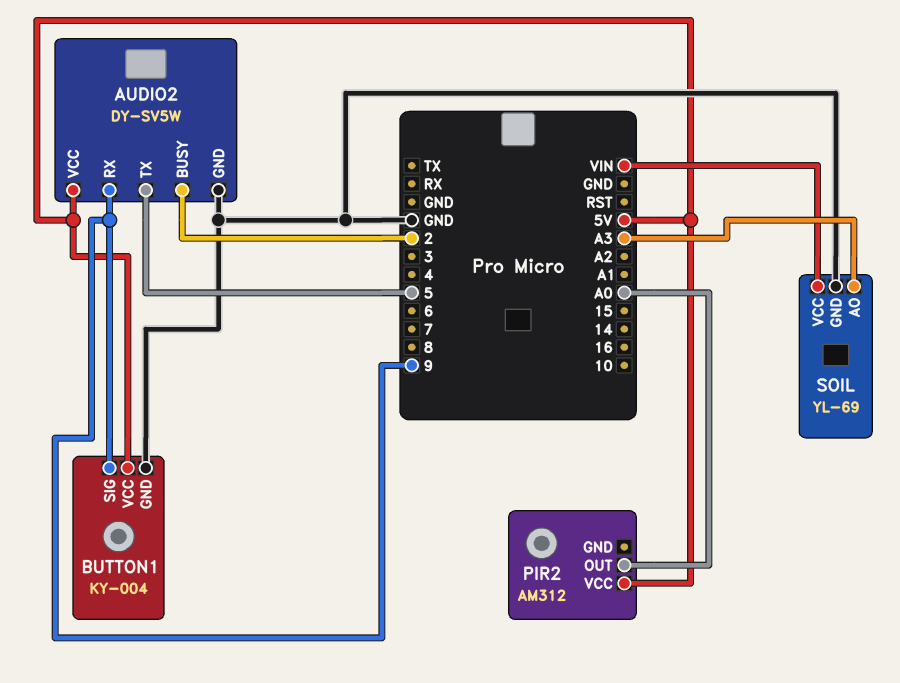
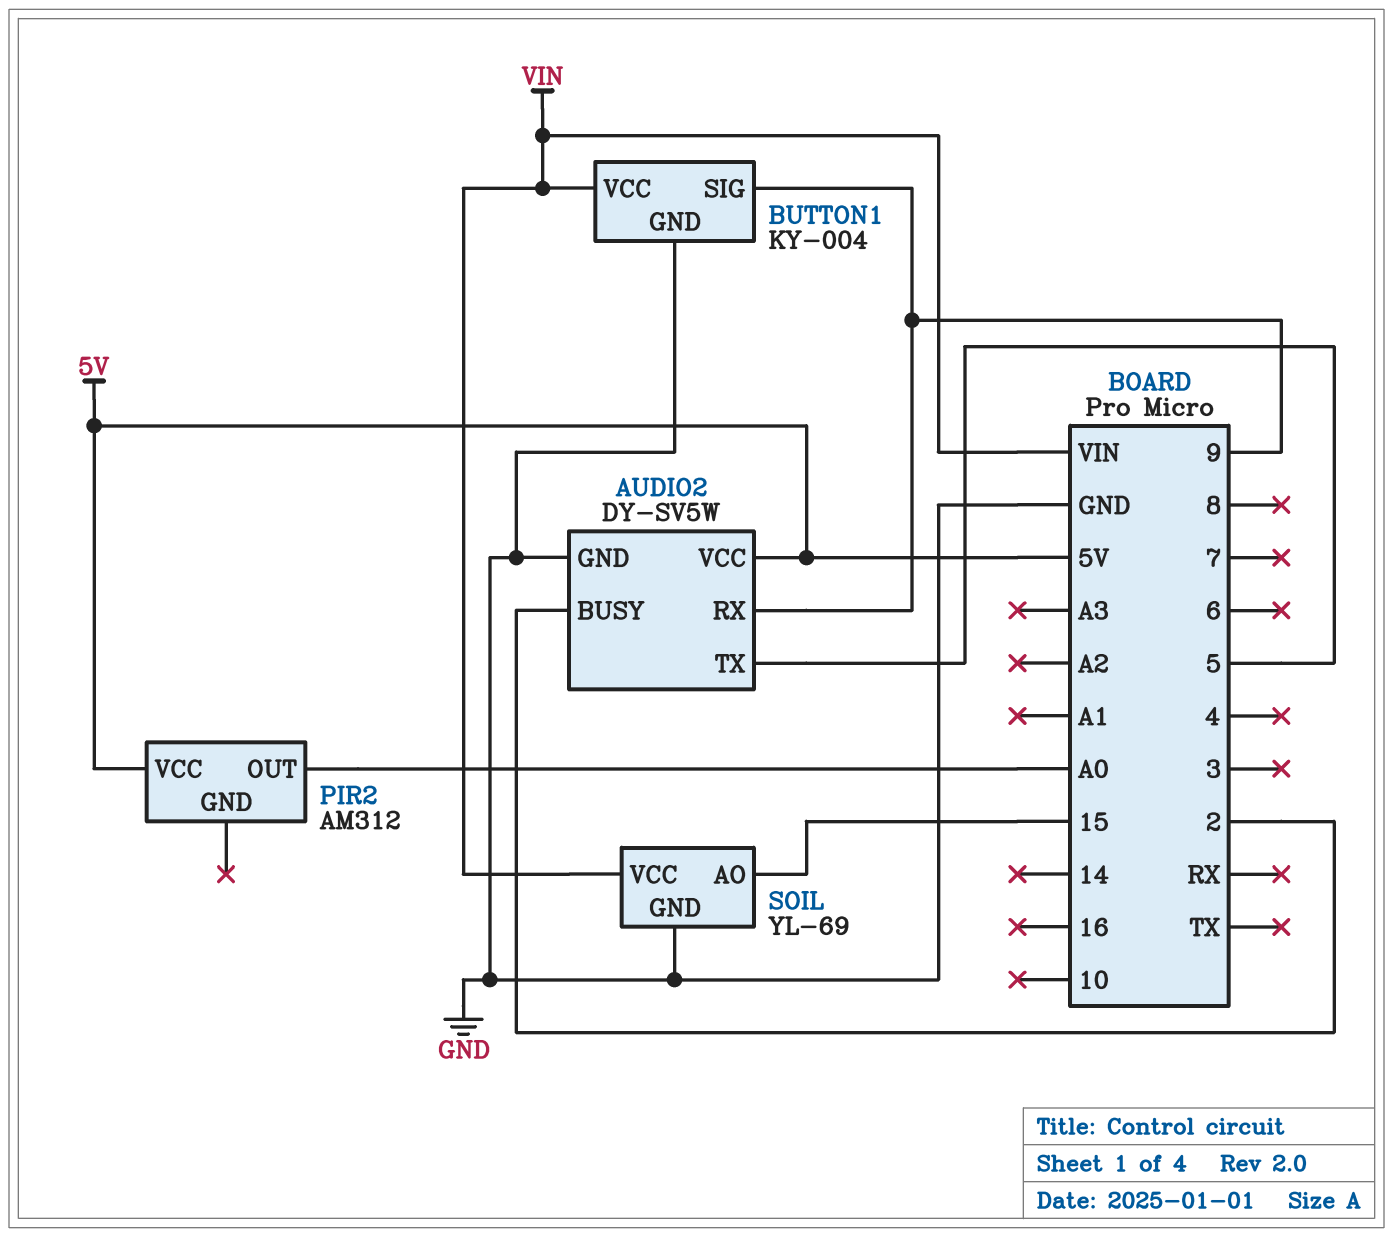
BUTTON1 pin VCC: 5V -> VIN
SOIL pin AO: A3 -> 15

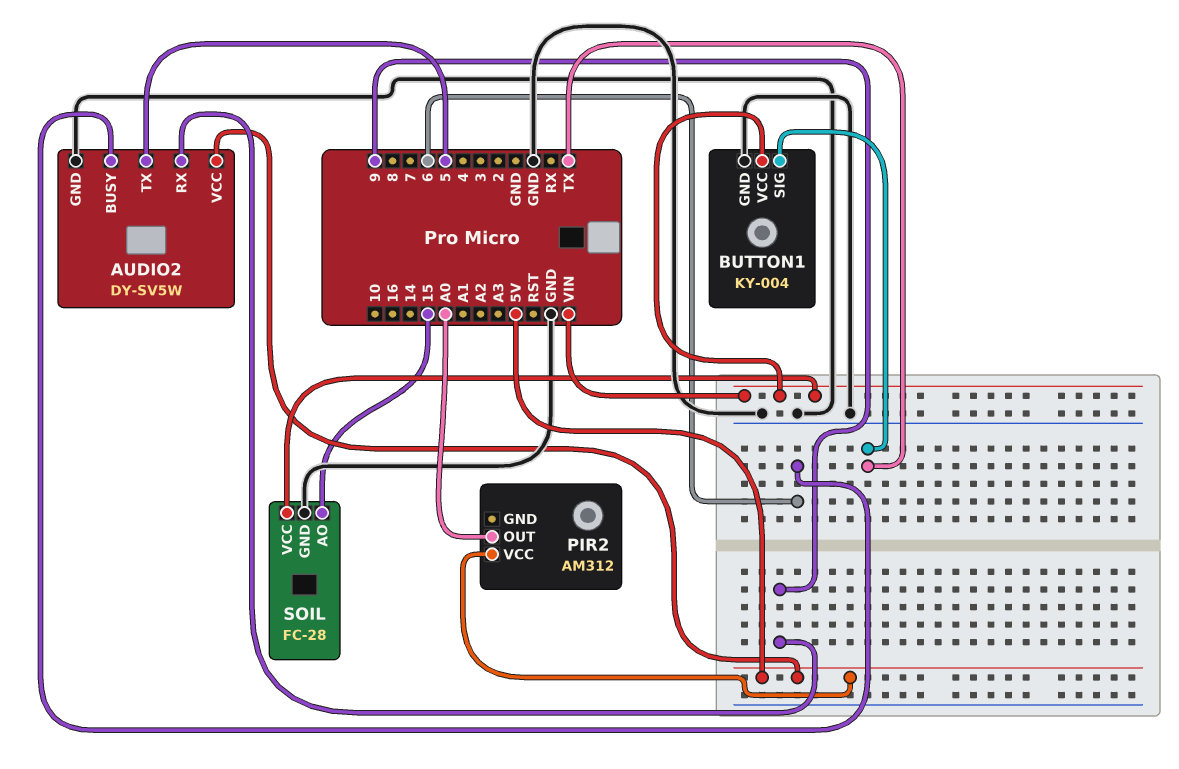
AUDIO2 pin BUSY: 2 -> 6
BUTTON1 pin SIG: 9 -> TX
SOIL: YL-69 -> FC-28

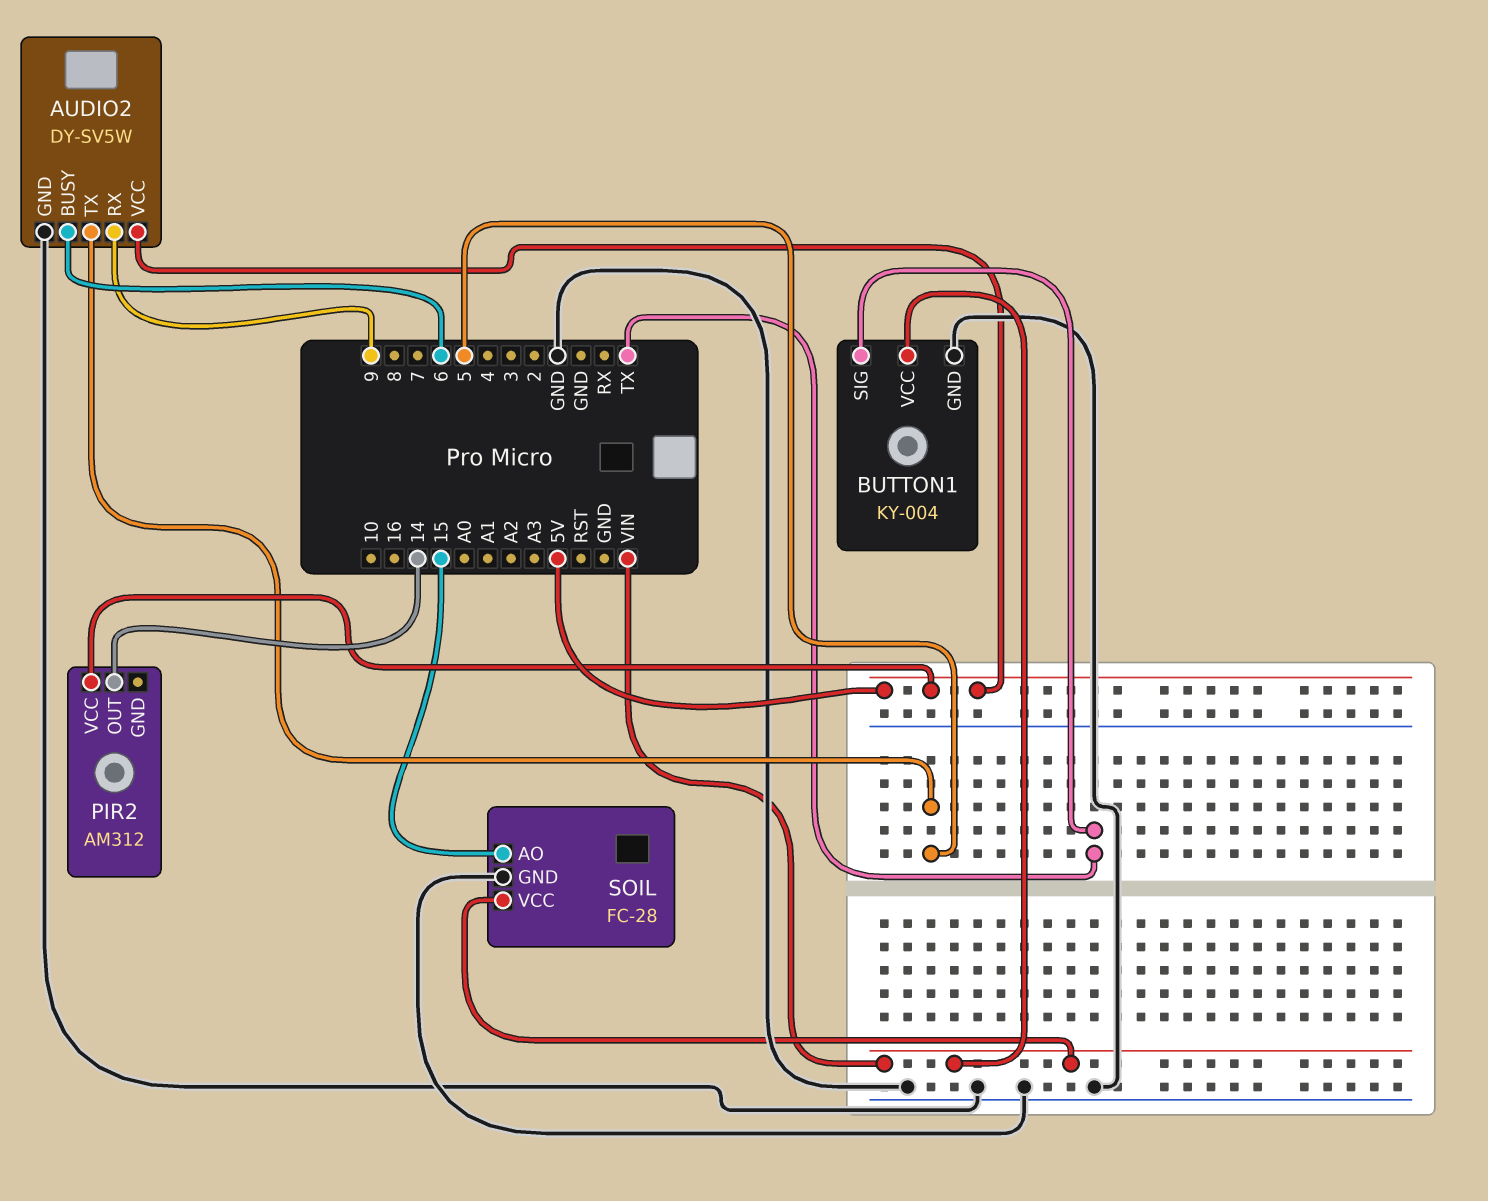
PIR2 pin OUT: A0 -> 14

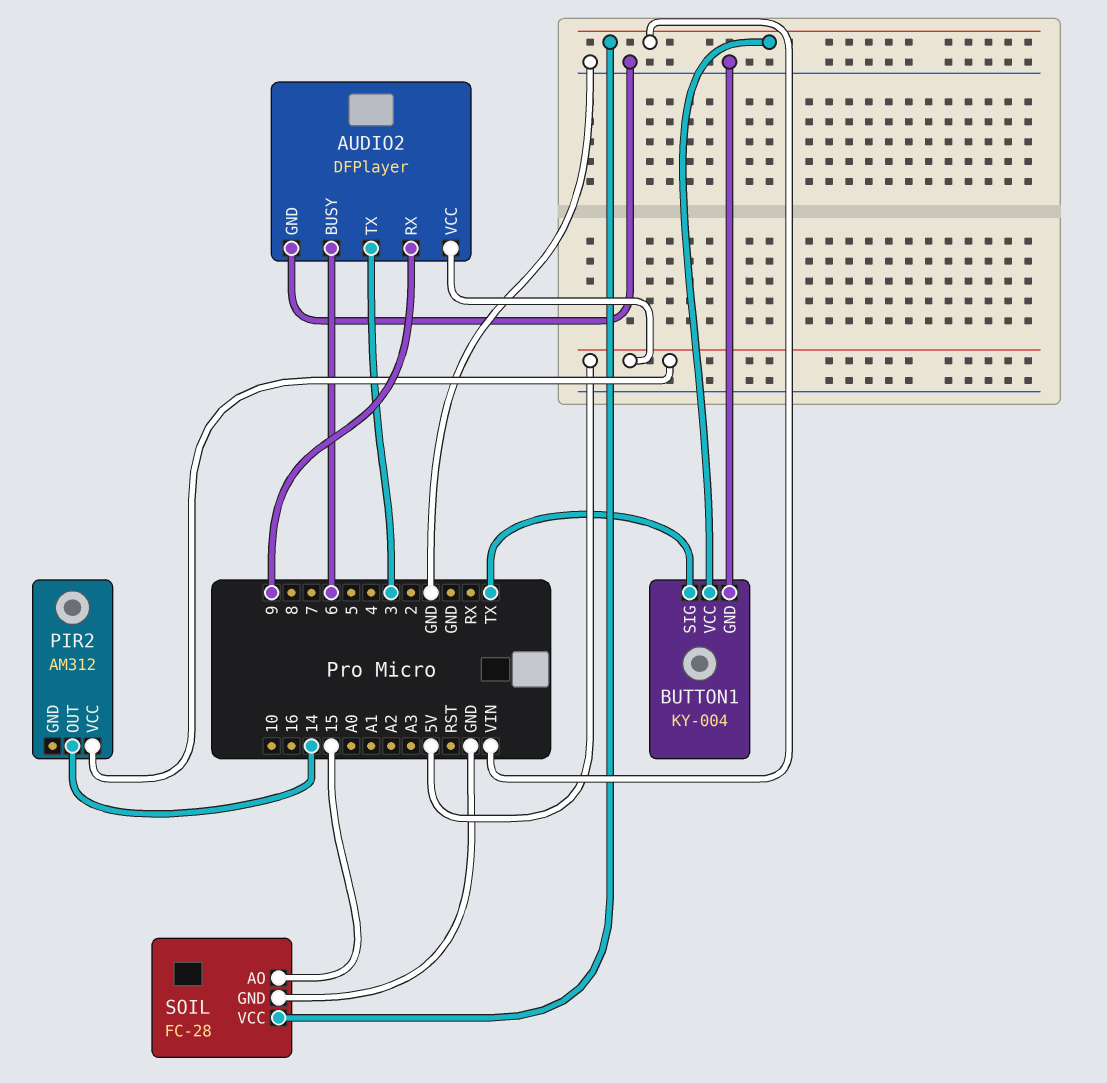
AUDIO2: DY-SV5W -> DFPlayer
AUDIO2 pin TX: 5 -> 3

